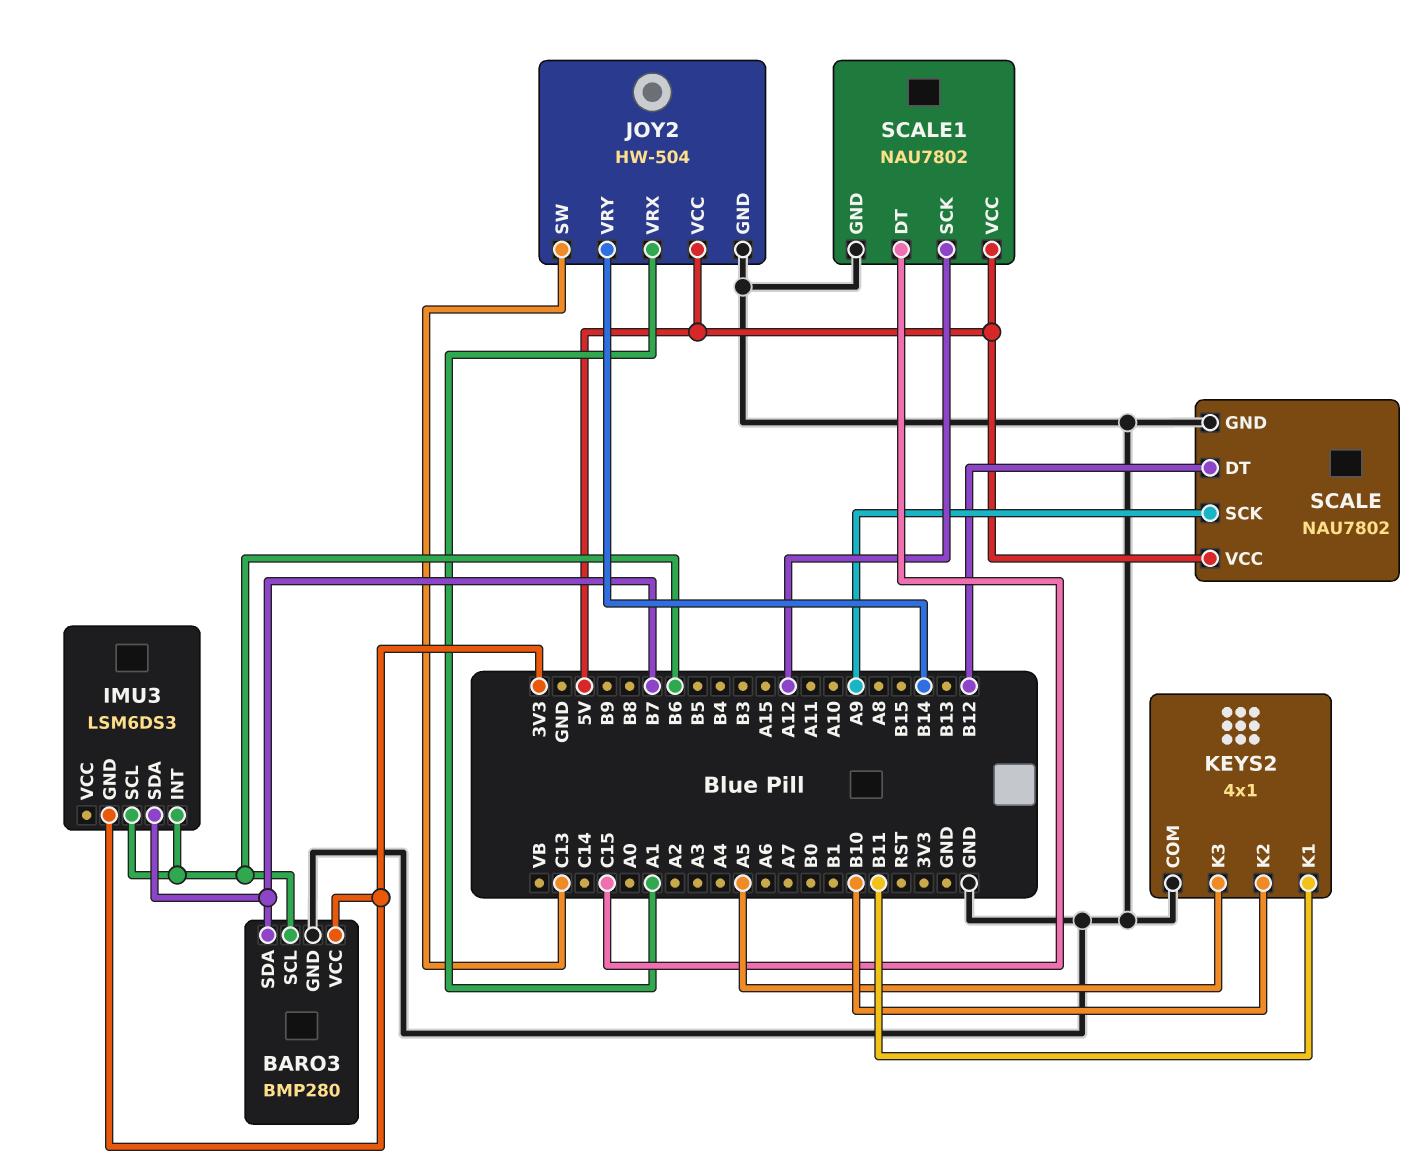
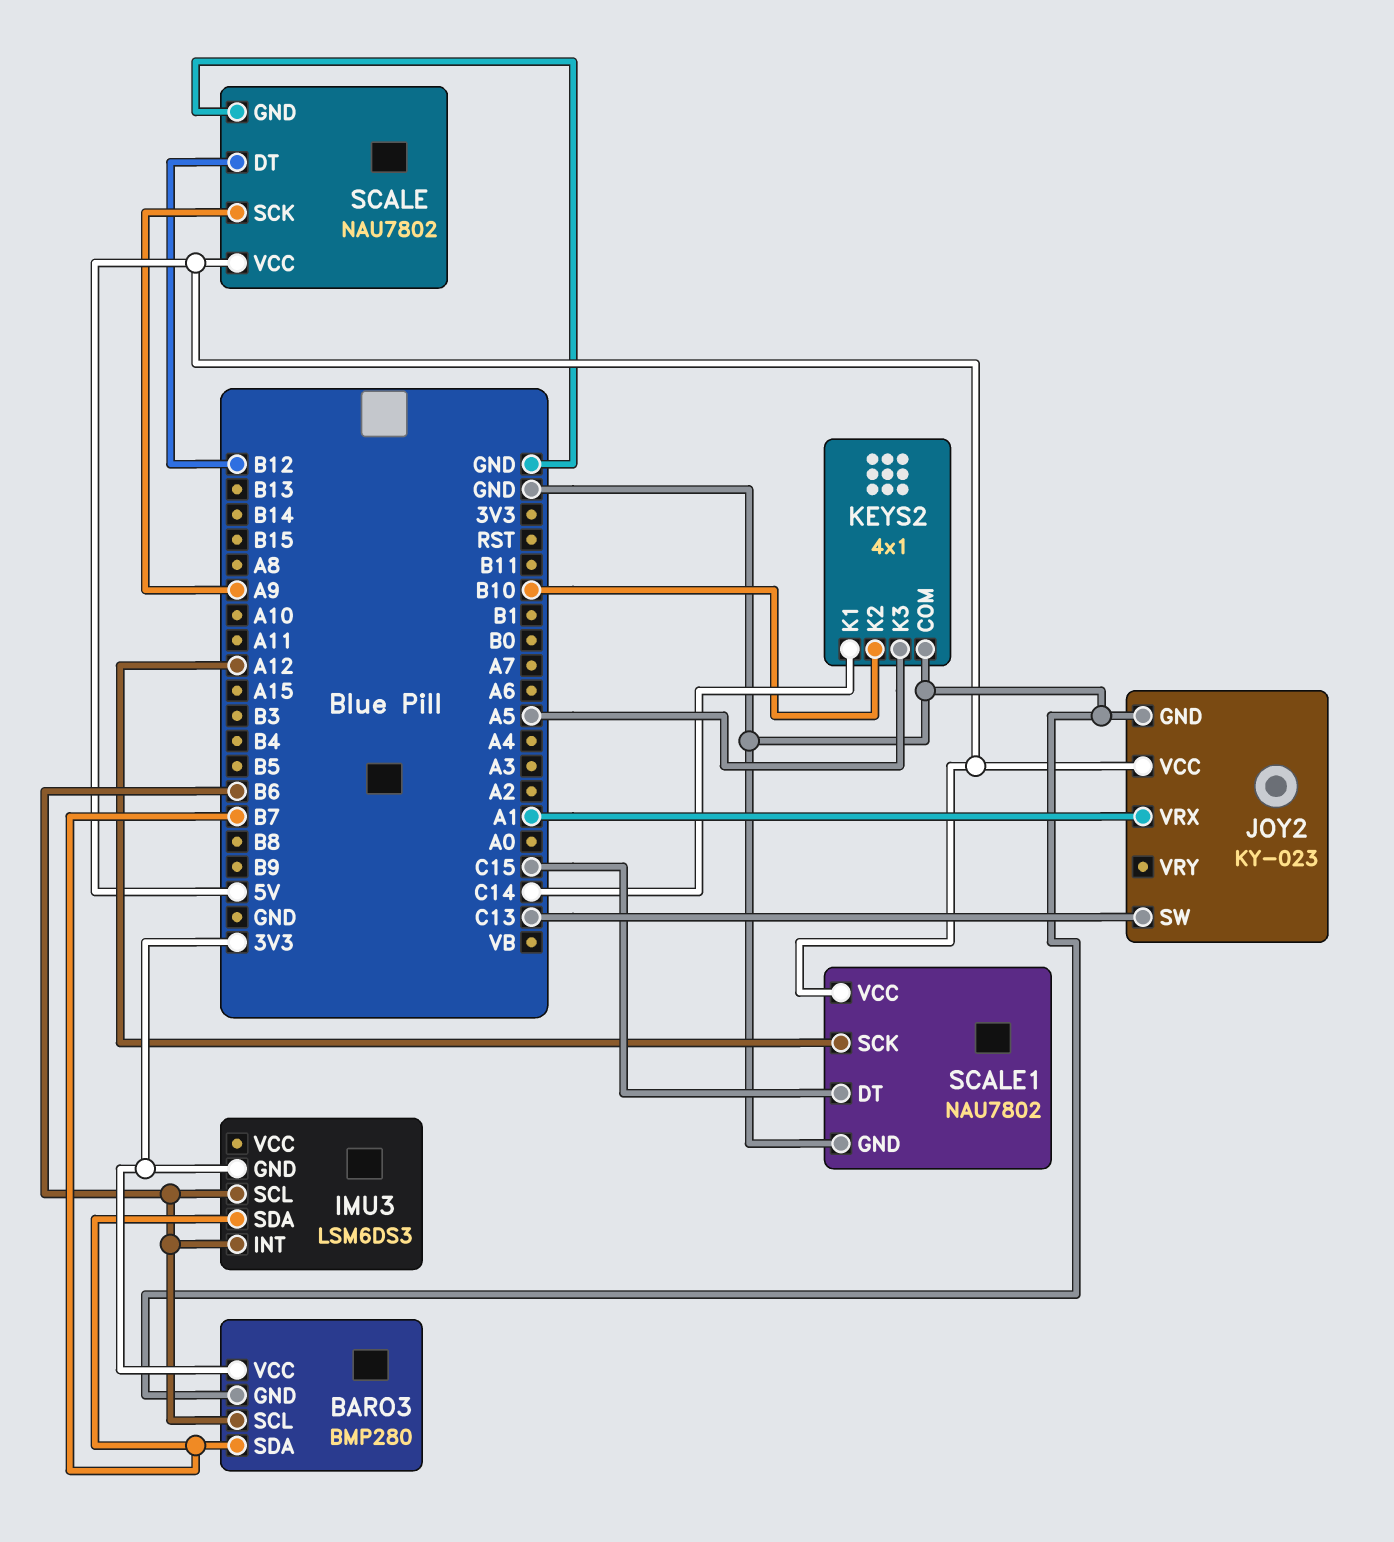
JOY2: HW-504 -> KY-023
JOY2 pin VRY: B14 -> none
KEYS2 pin K1: B11 -> C14

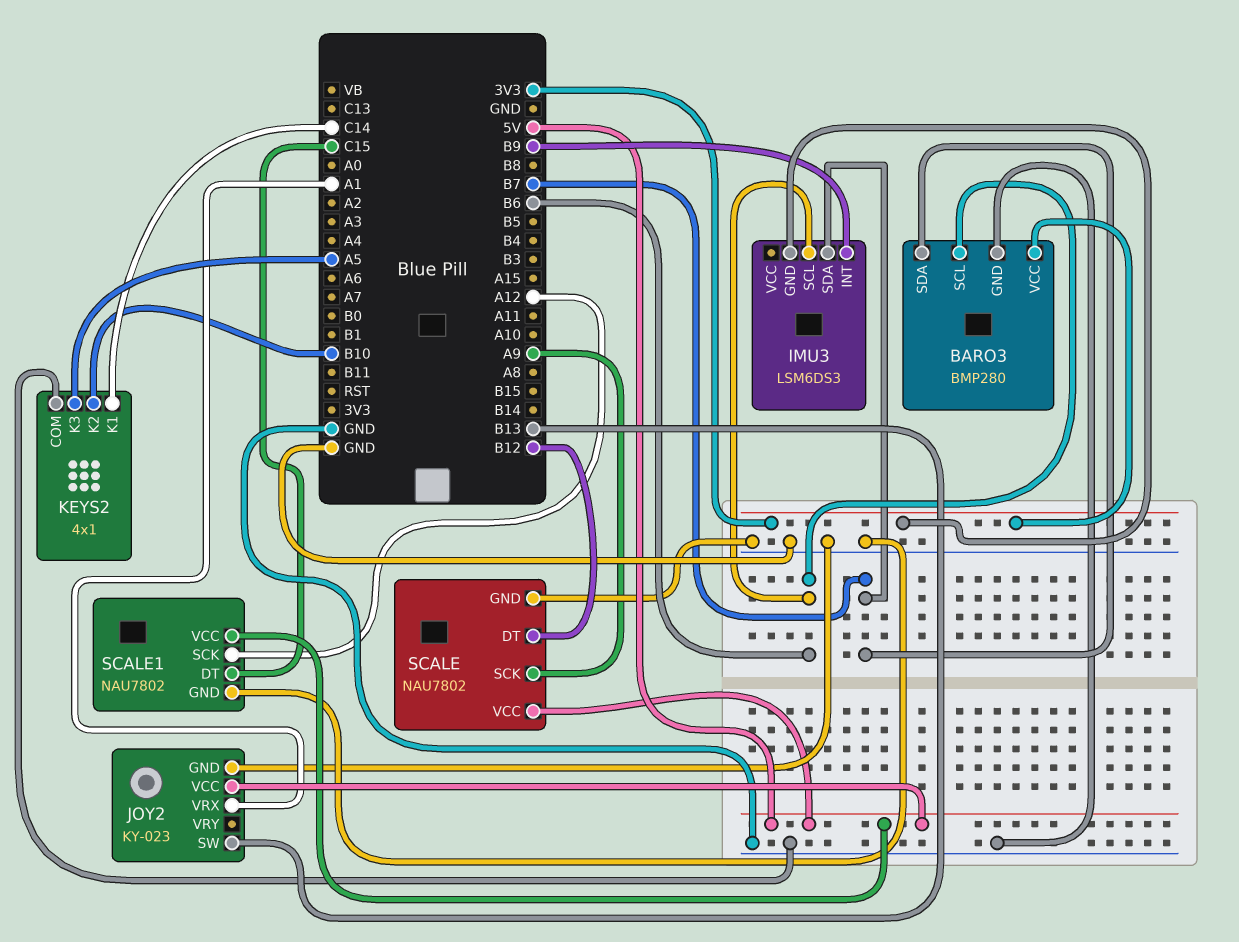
IMU3 pin INT: B6 -> B9
JOY2 pin SW: C13 -> B13

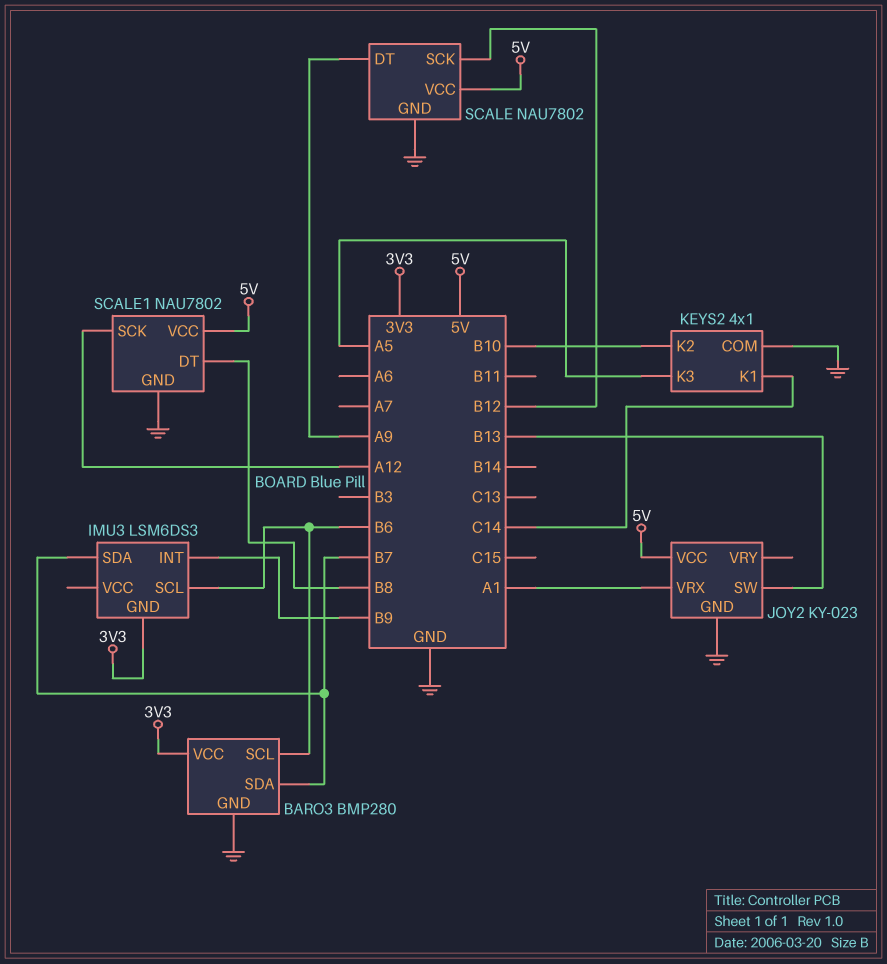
SCALE pin DT: B12 -> A9
SCALE pin SCK: A9 -> B12
SCALE1 pin DT: C15 -> B8

